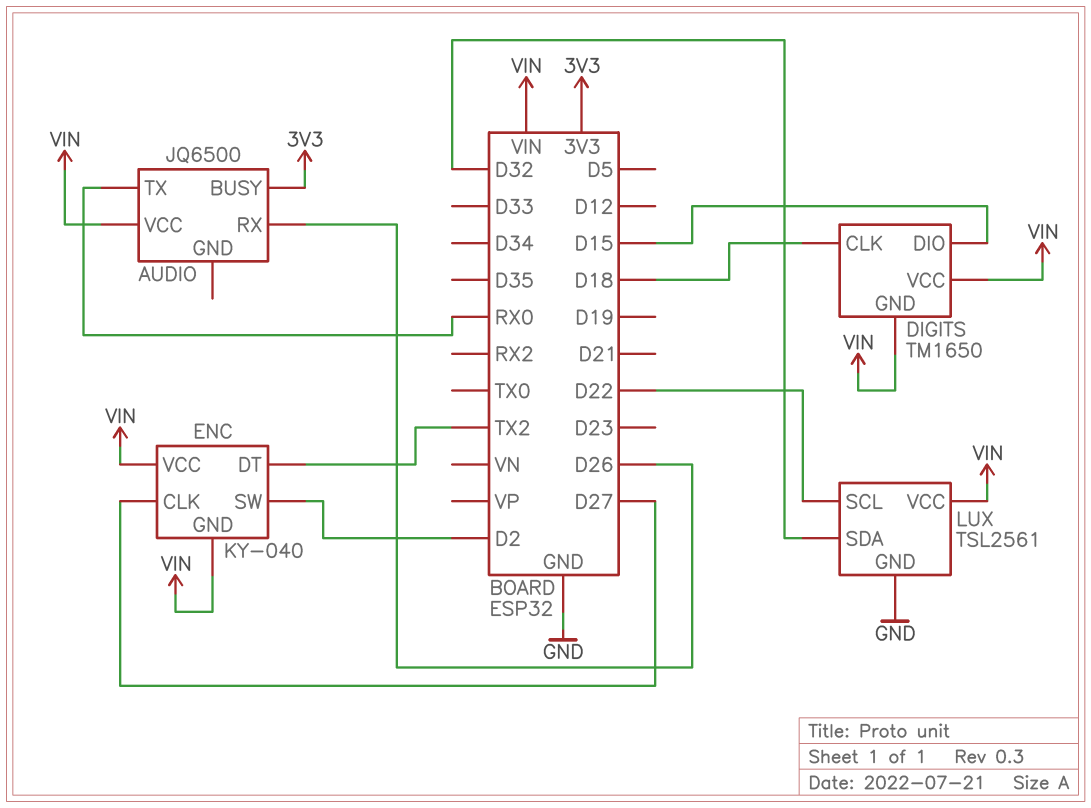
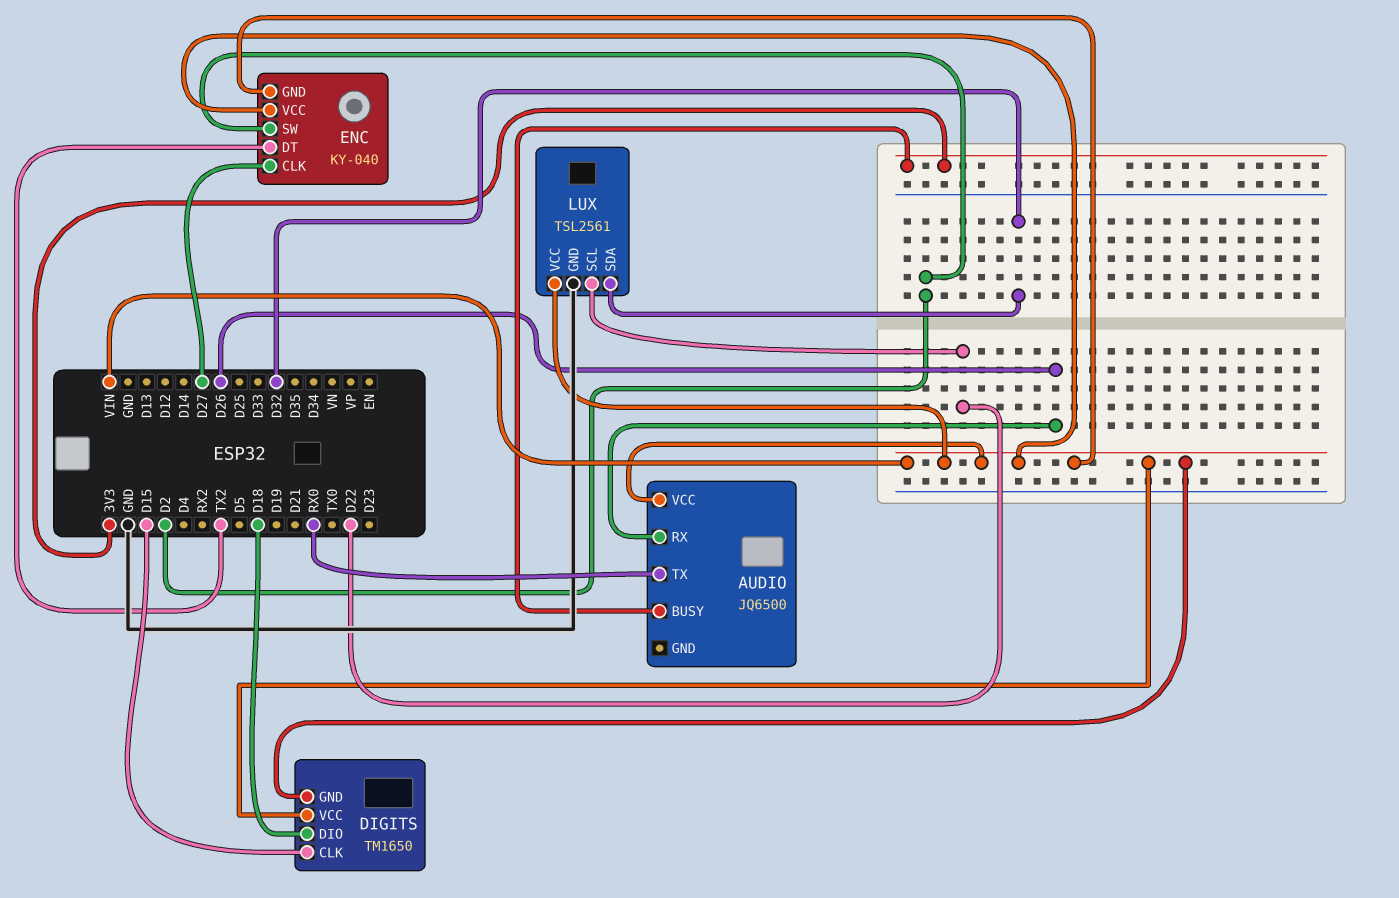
DIGITS pin CLK: D18 -> D15
DIGITS pin DIO: D15 -> D18

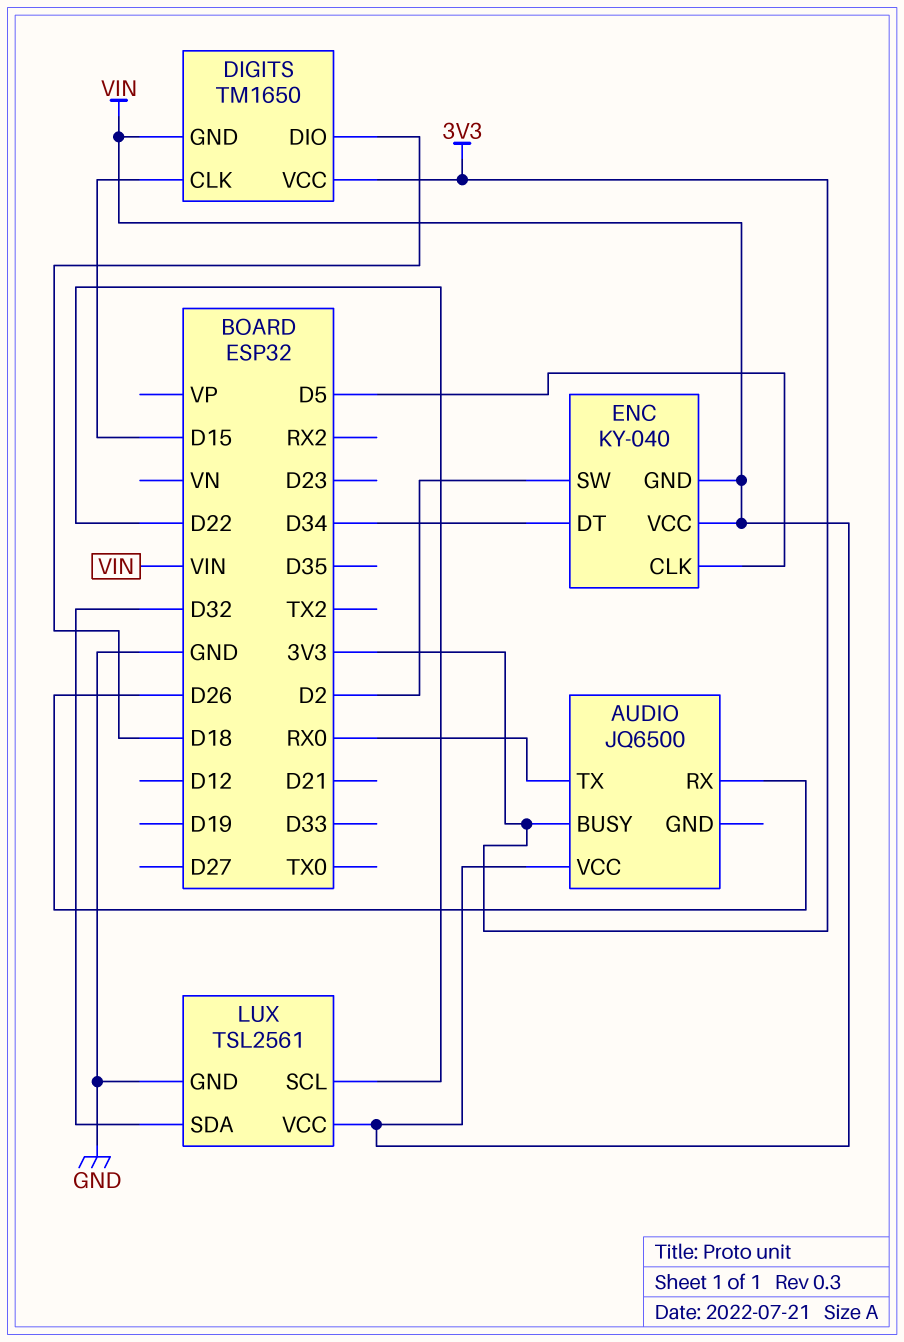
DIGITS pin VCC: VIN -> 3V3
ENC pin CLK: D27 -> D5
ENC pin DT: TX2 -> D34

